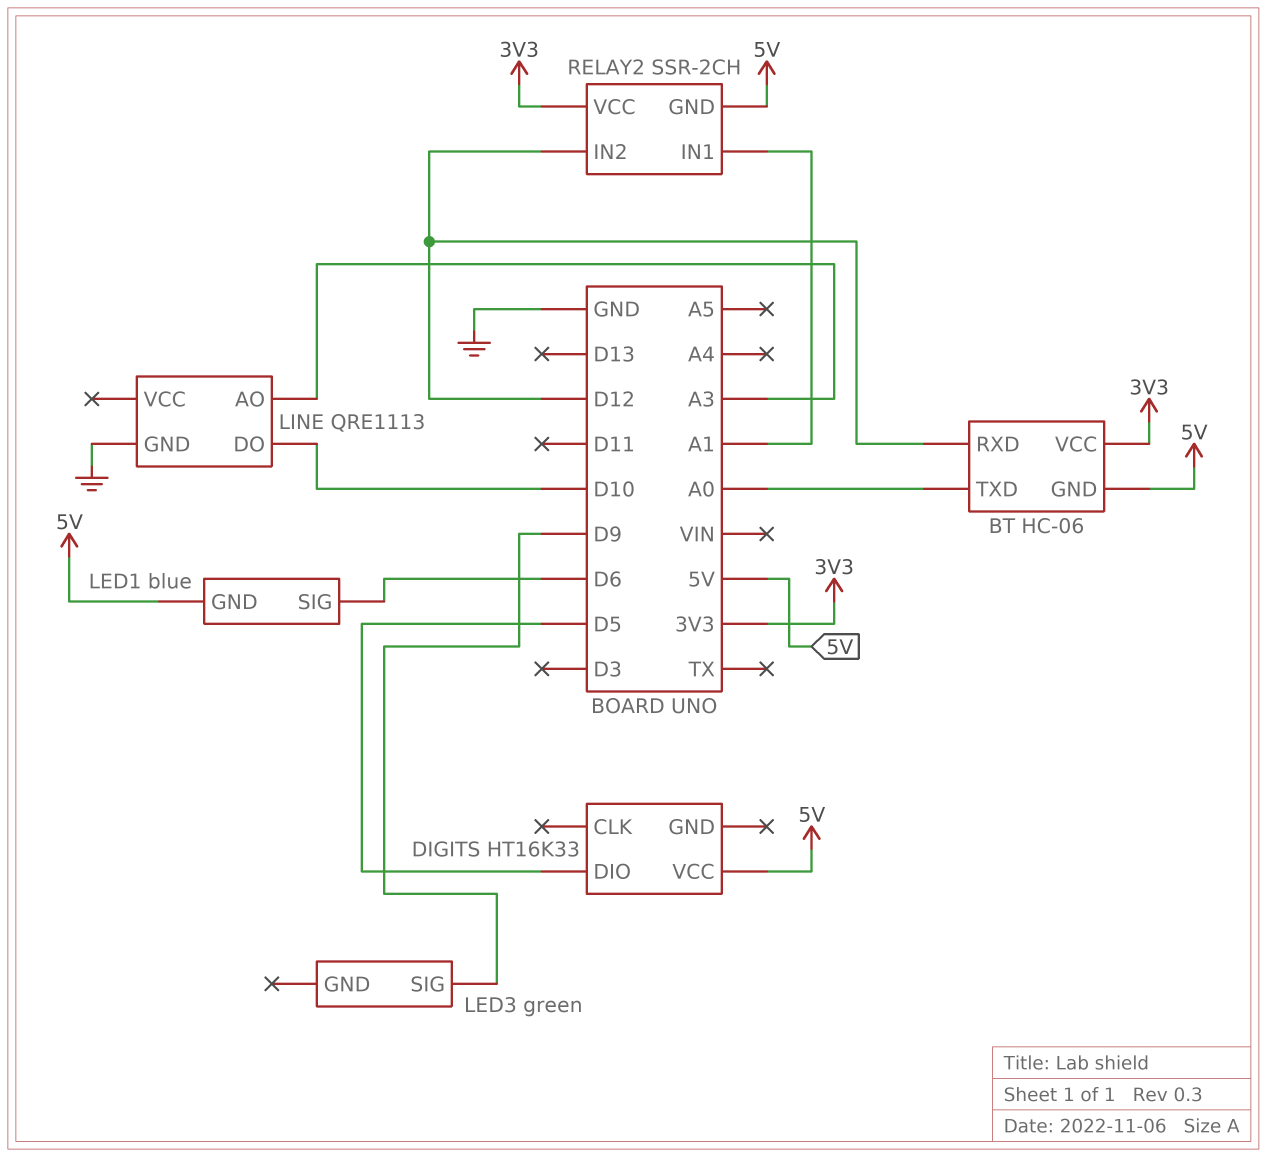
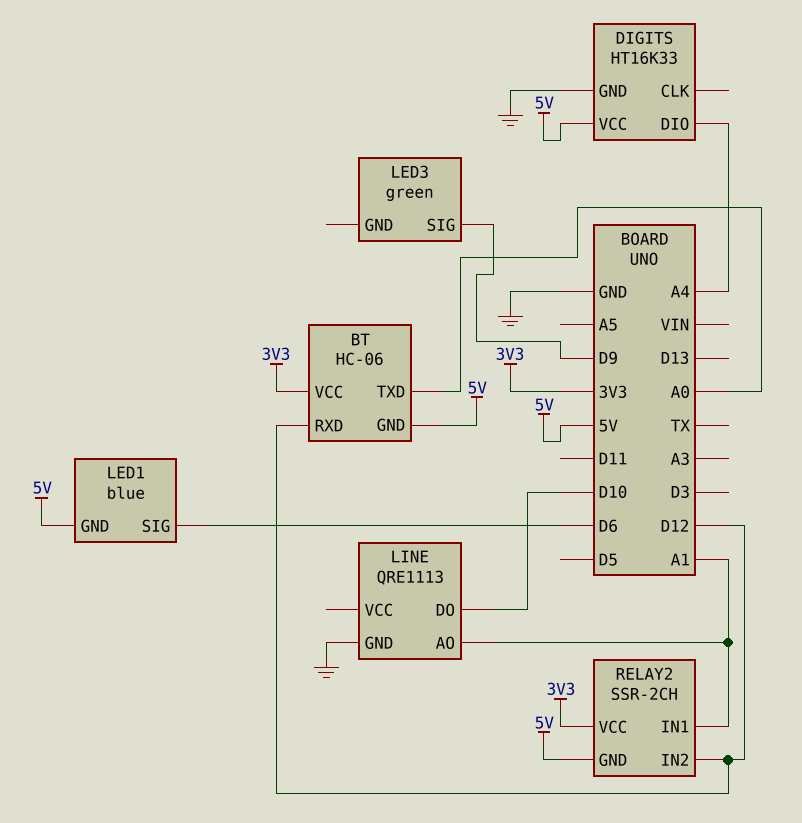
DIGITS pin DIO: D5 -> A4
DIGITS pin GND: none -> GND
LINE pin AO: A3 -> A1

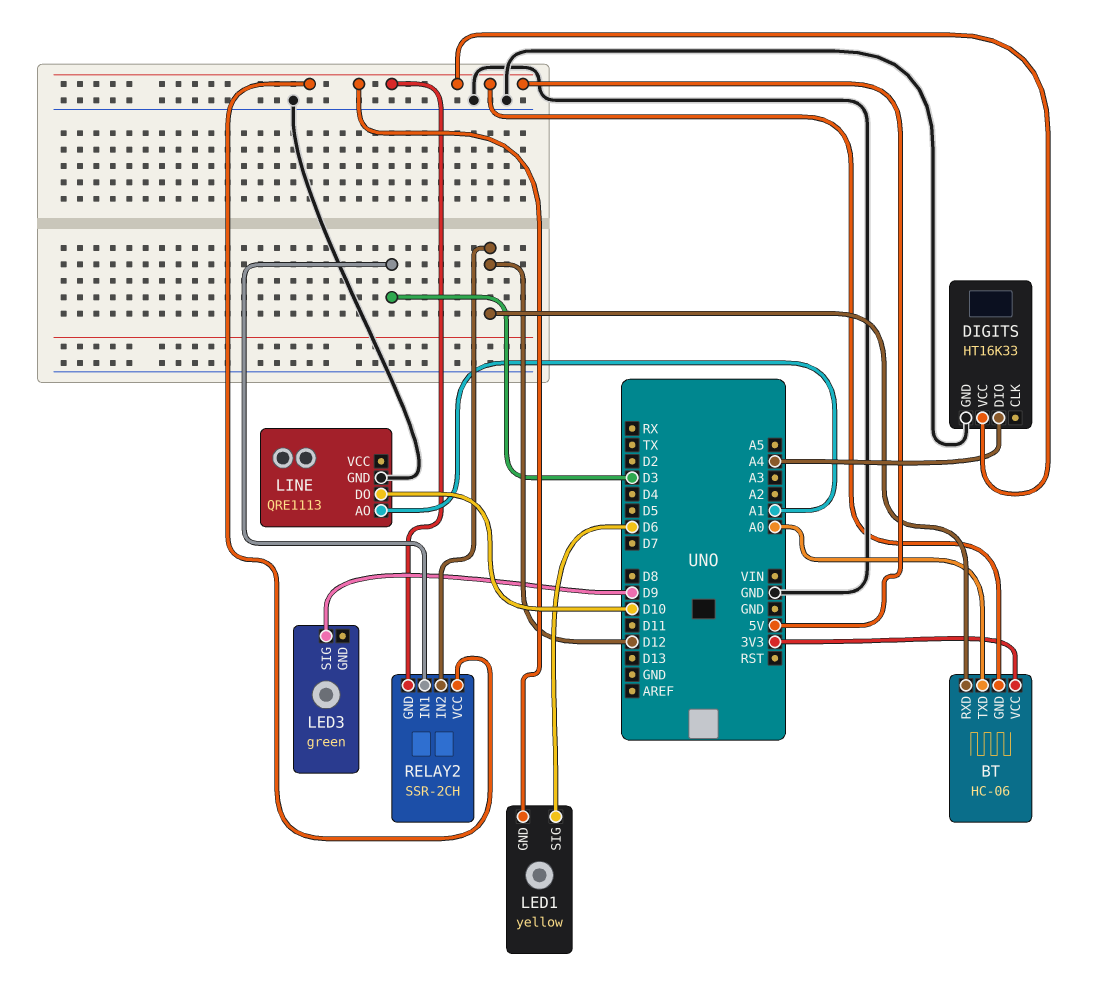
LED1: blue -> yellow
RELAY2 pin IN1: A1 -> D3
RELAY2 pin VCC: 3V3 -> 5V

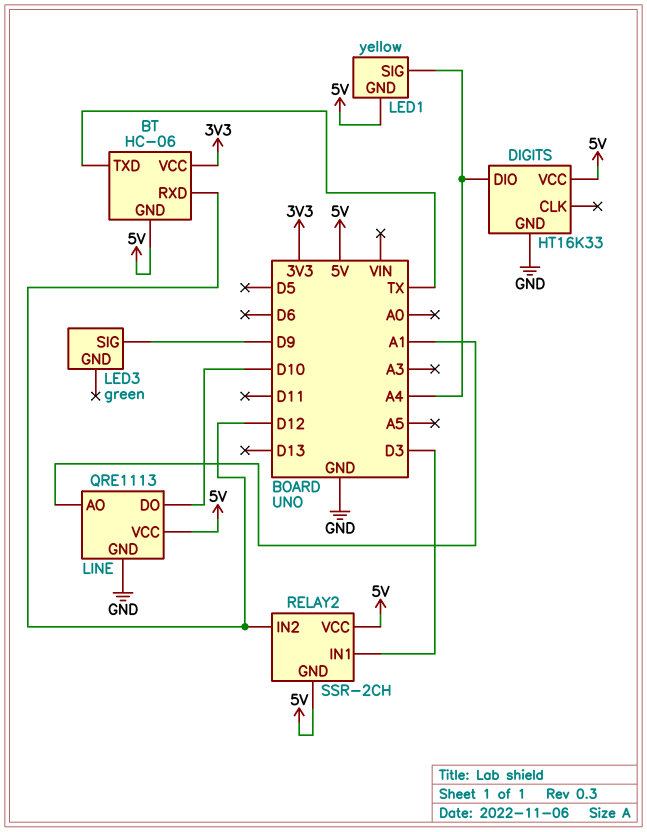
BT pin TXD: A0 -> TX
LED1 pin SIG: D6 -> A4
LINE pin VCC: none -> 5V

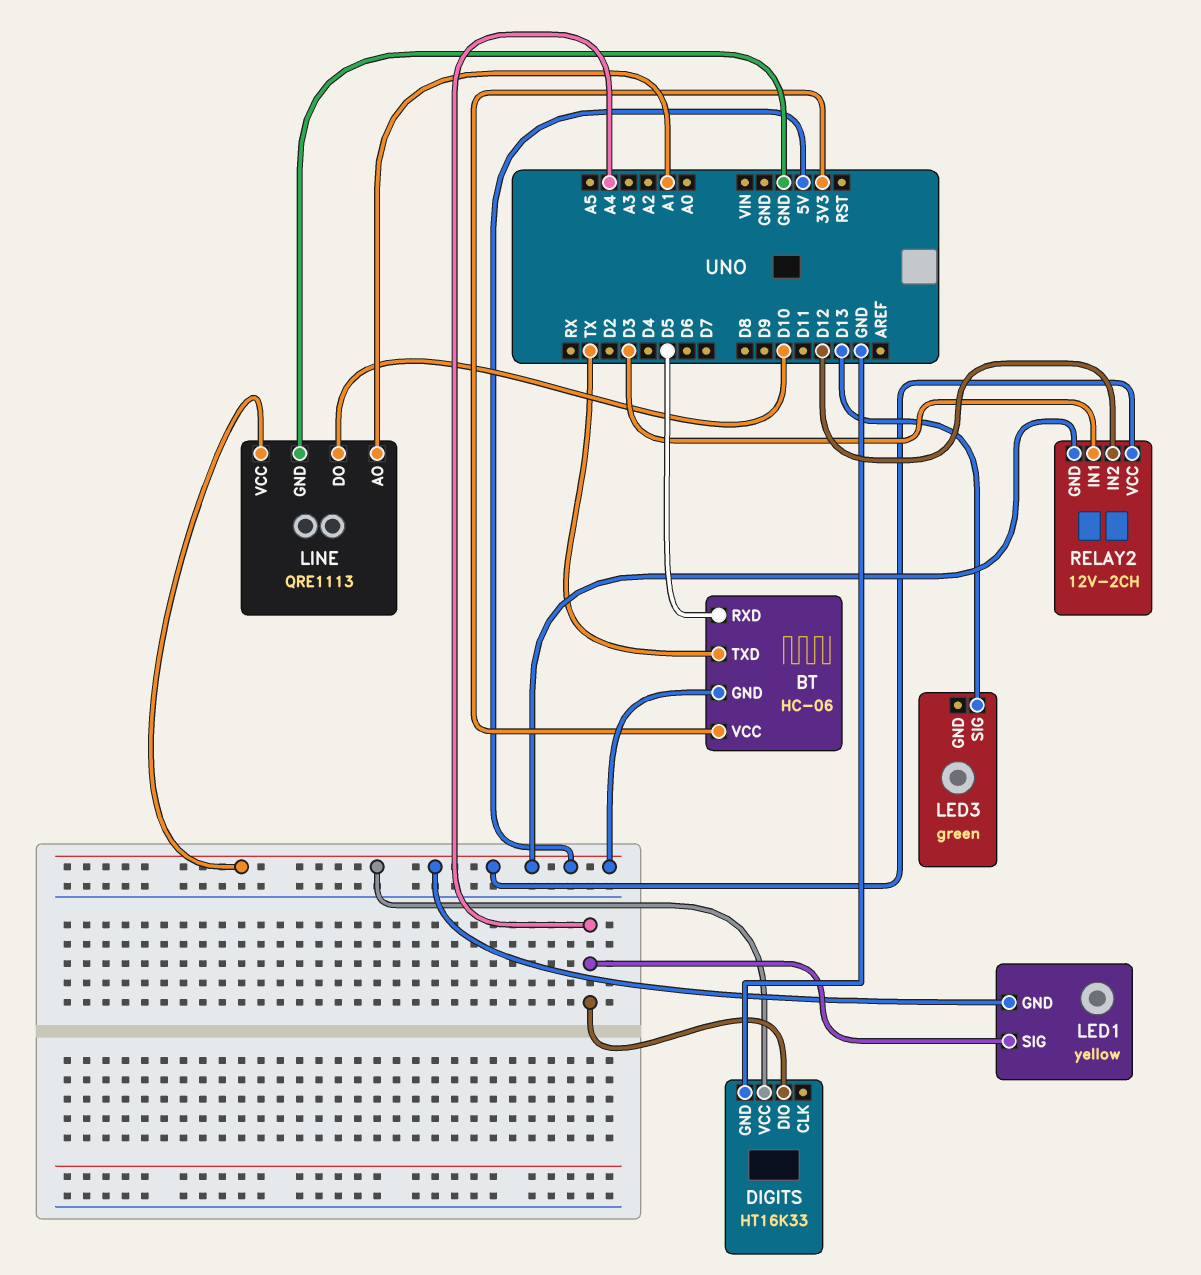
BT pin RXD: D12 -> D5
LED3 pin SIG: D9 -> D13
RELAY2: SSR-2CH -> 12V-2CH

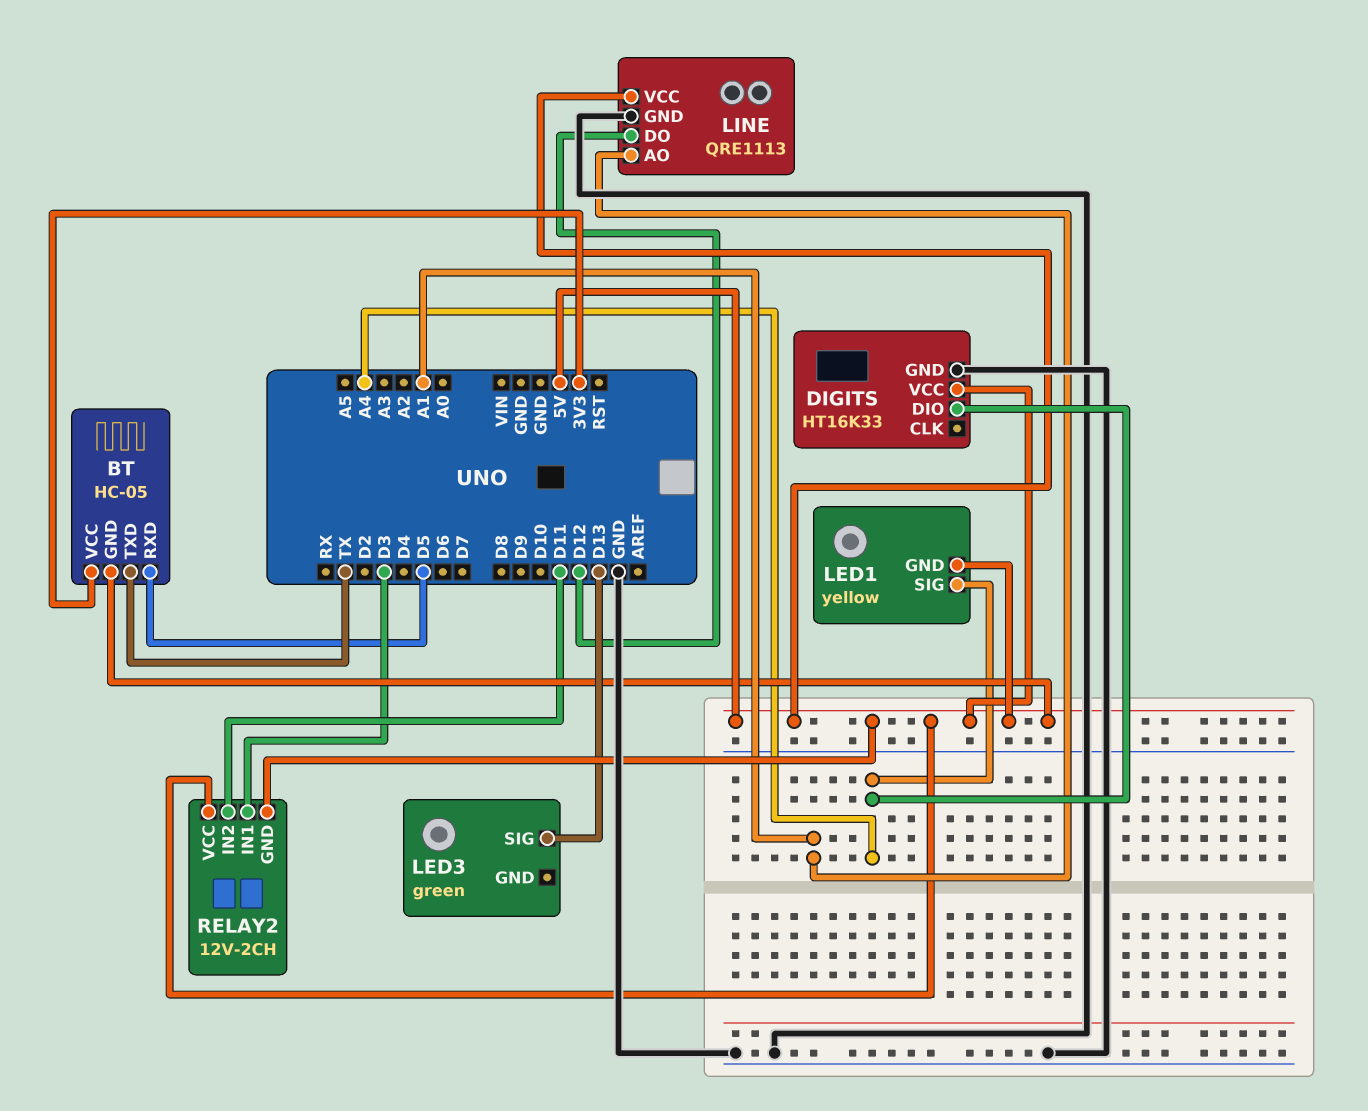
BT: HC-06 -> HC-05
LINE pin DO: D10 -> D12
RELAY2 pin IN2: D12 -> D11

